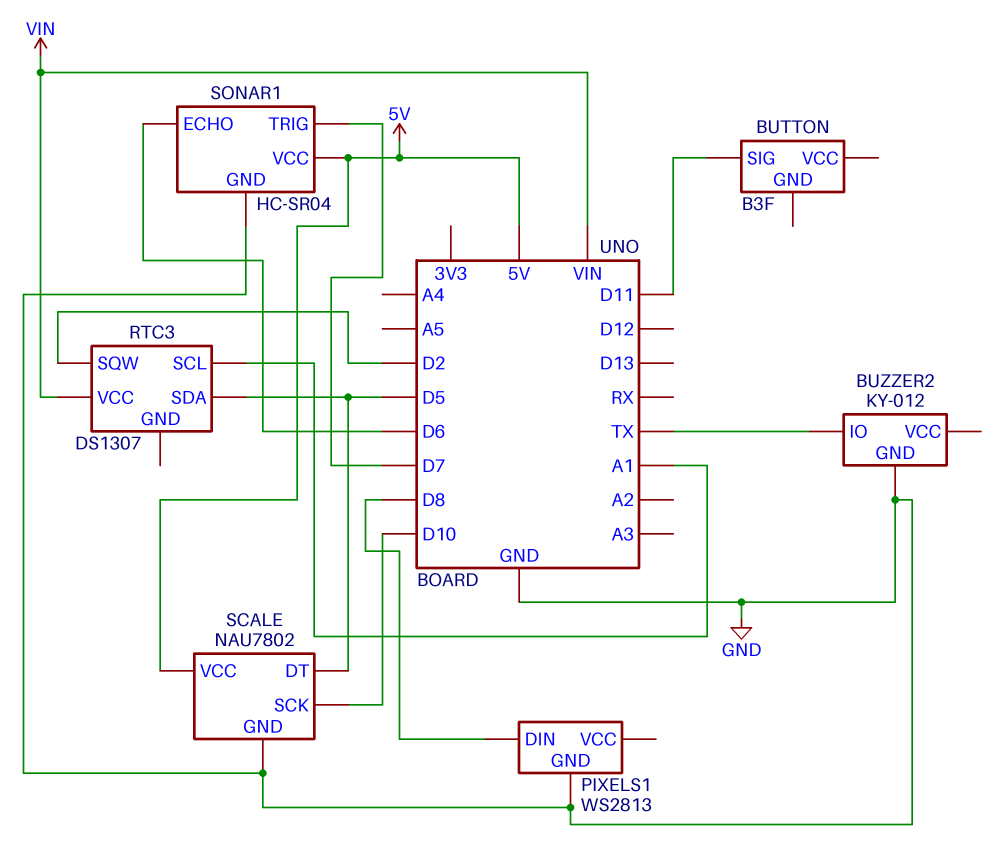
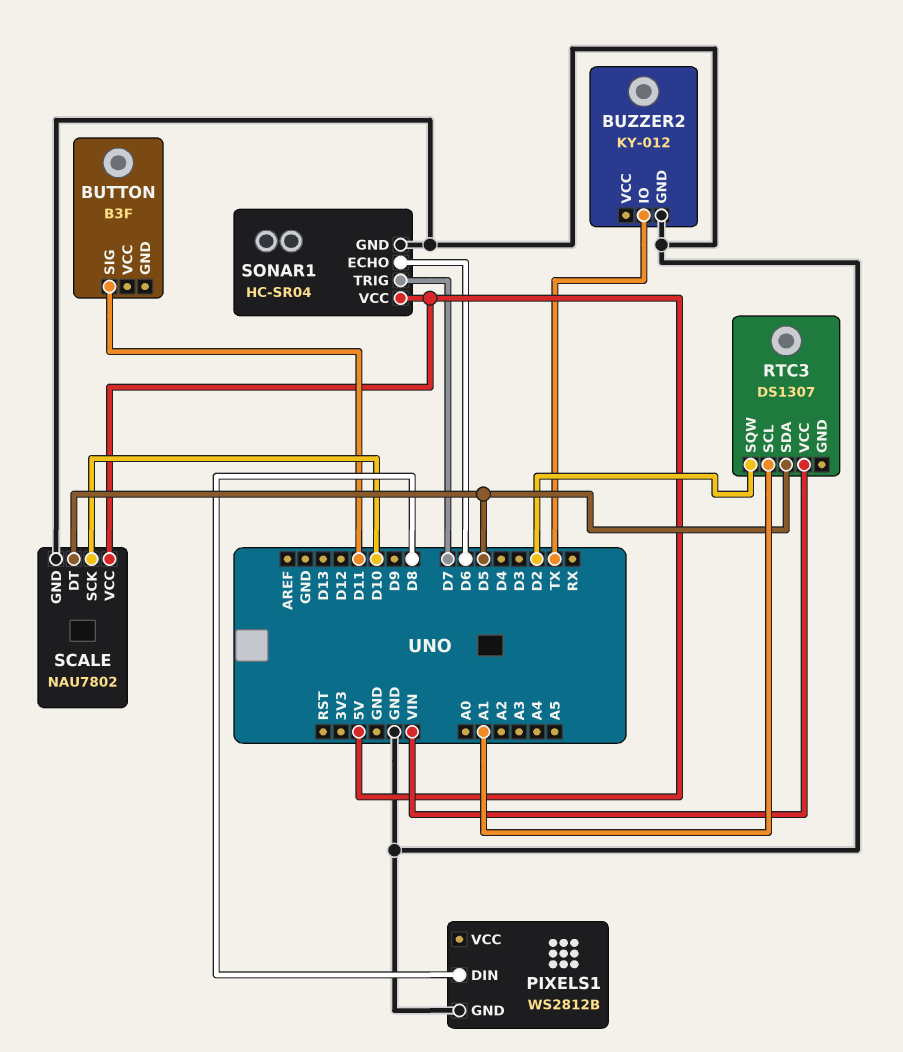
PIXELS1: WS2813 -> WS2812B

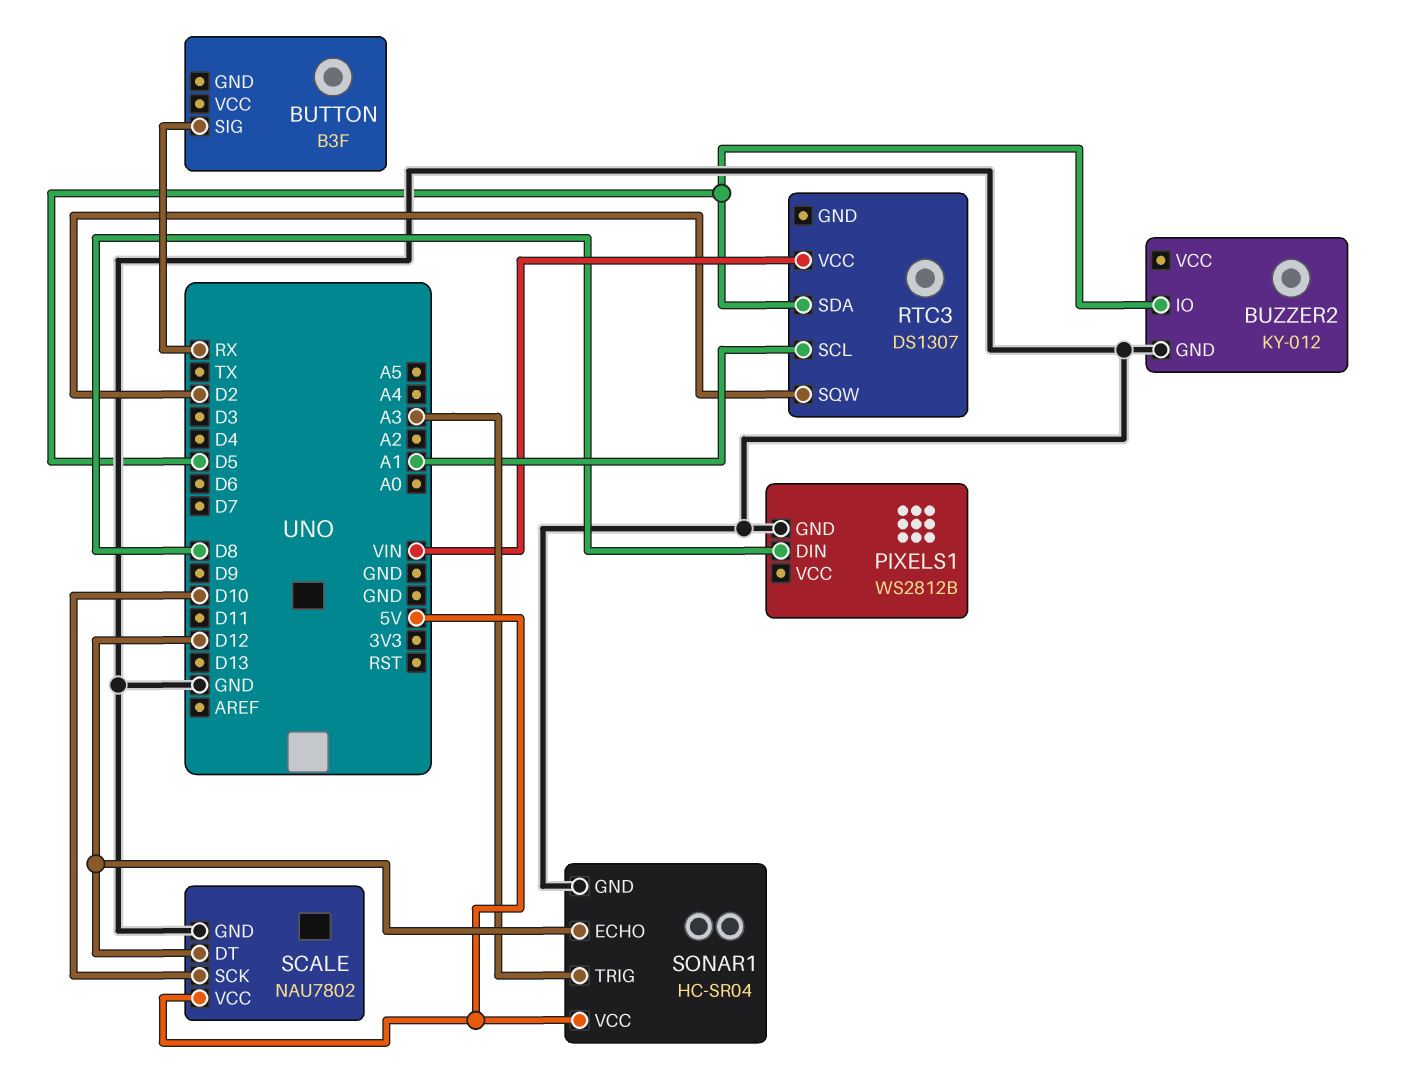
BUTTON pin SIG: D11 -> RX
BUZZER2 pin IO: TX -> D5
SCALE pin DT: D5 -> D12
SONAR1 pin ECHO: D6 -> D12
SONAR1 pin TRIG: D7 -> A3

